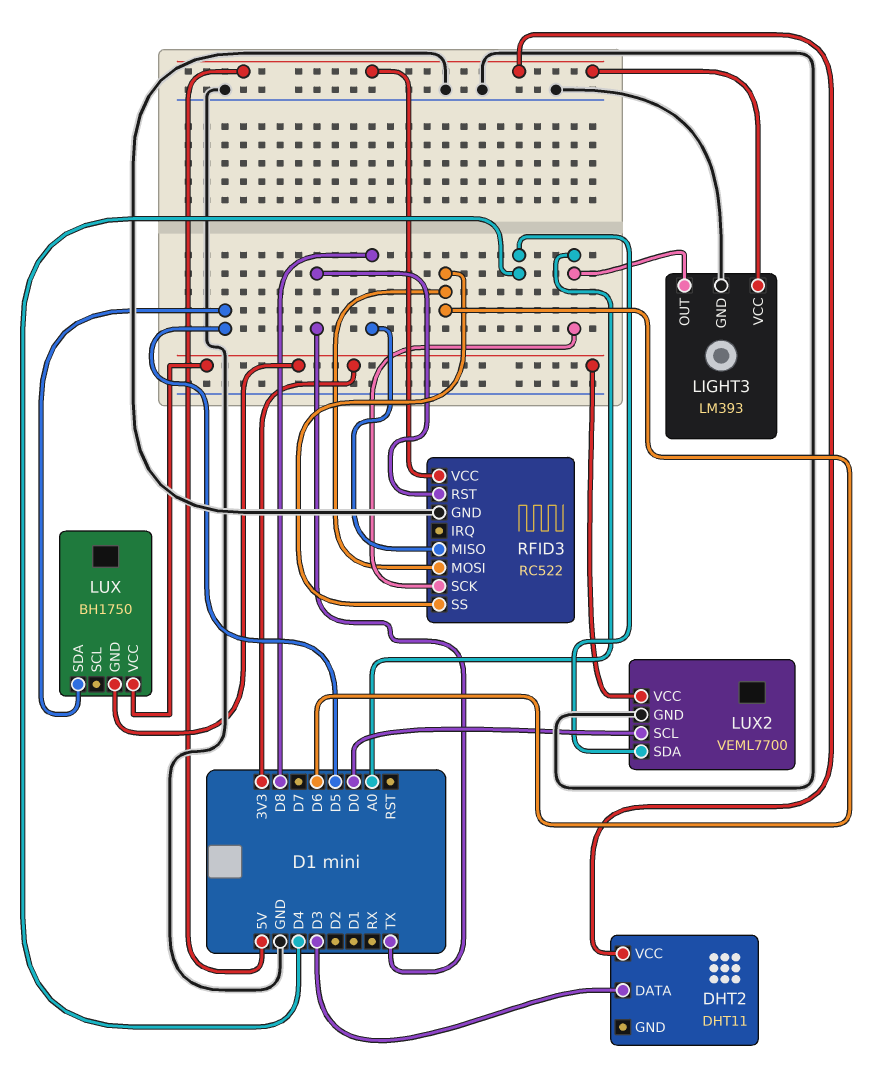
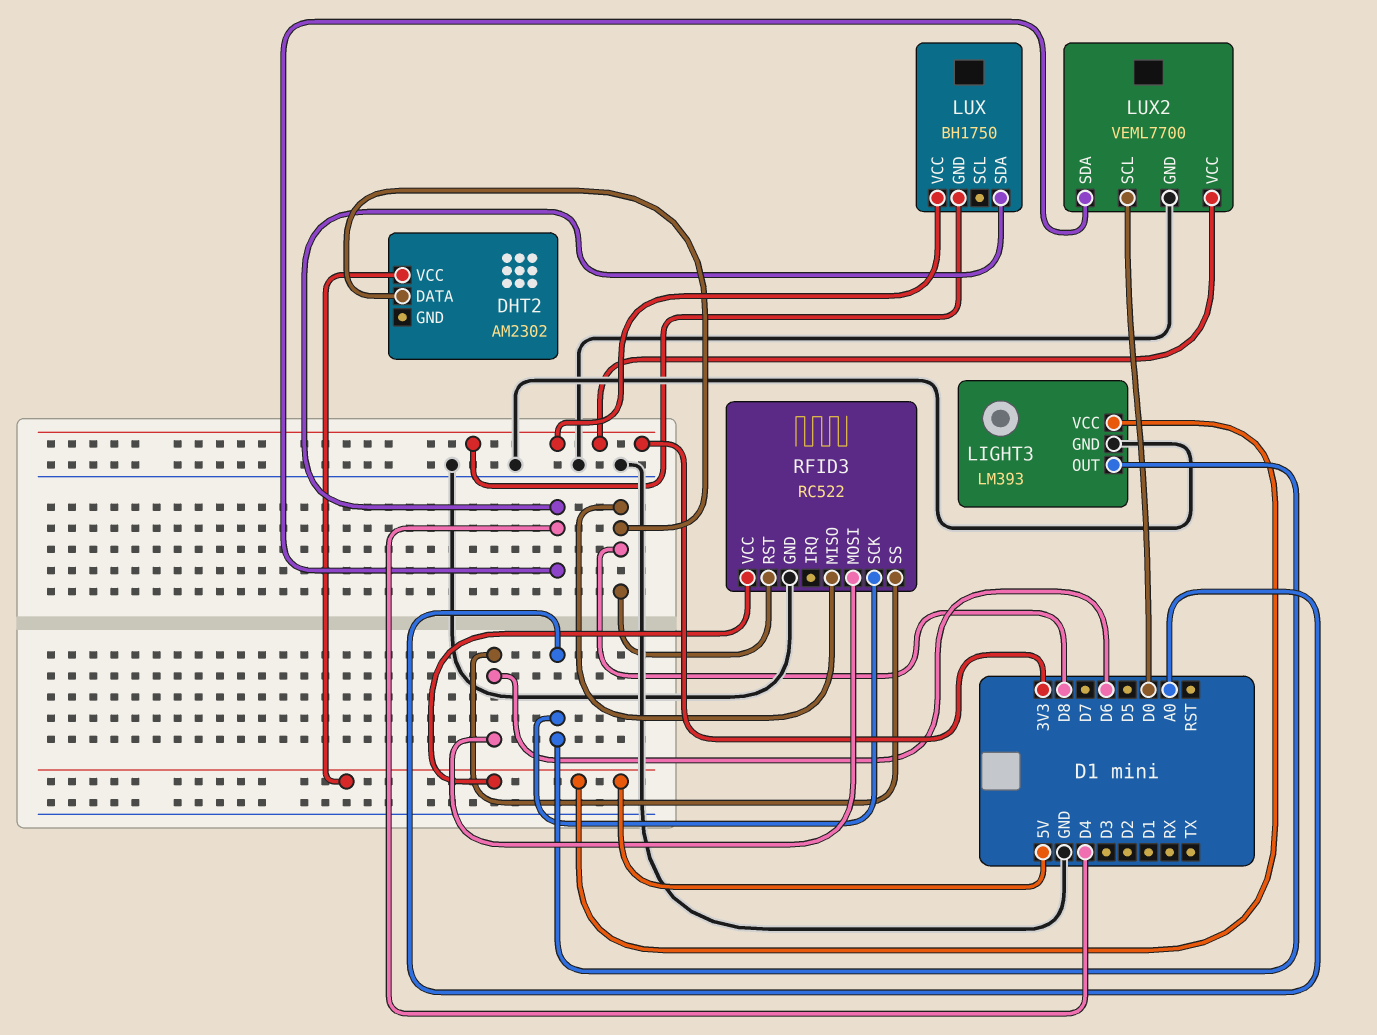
DHT2: DHT11 -> AM2302
DHT2 pin DATA: D3 -> D8
LUX pin SDA: D5 -> D4
RFID3 pin RST: TX -> D8

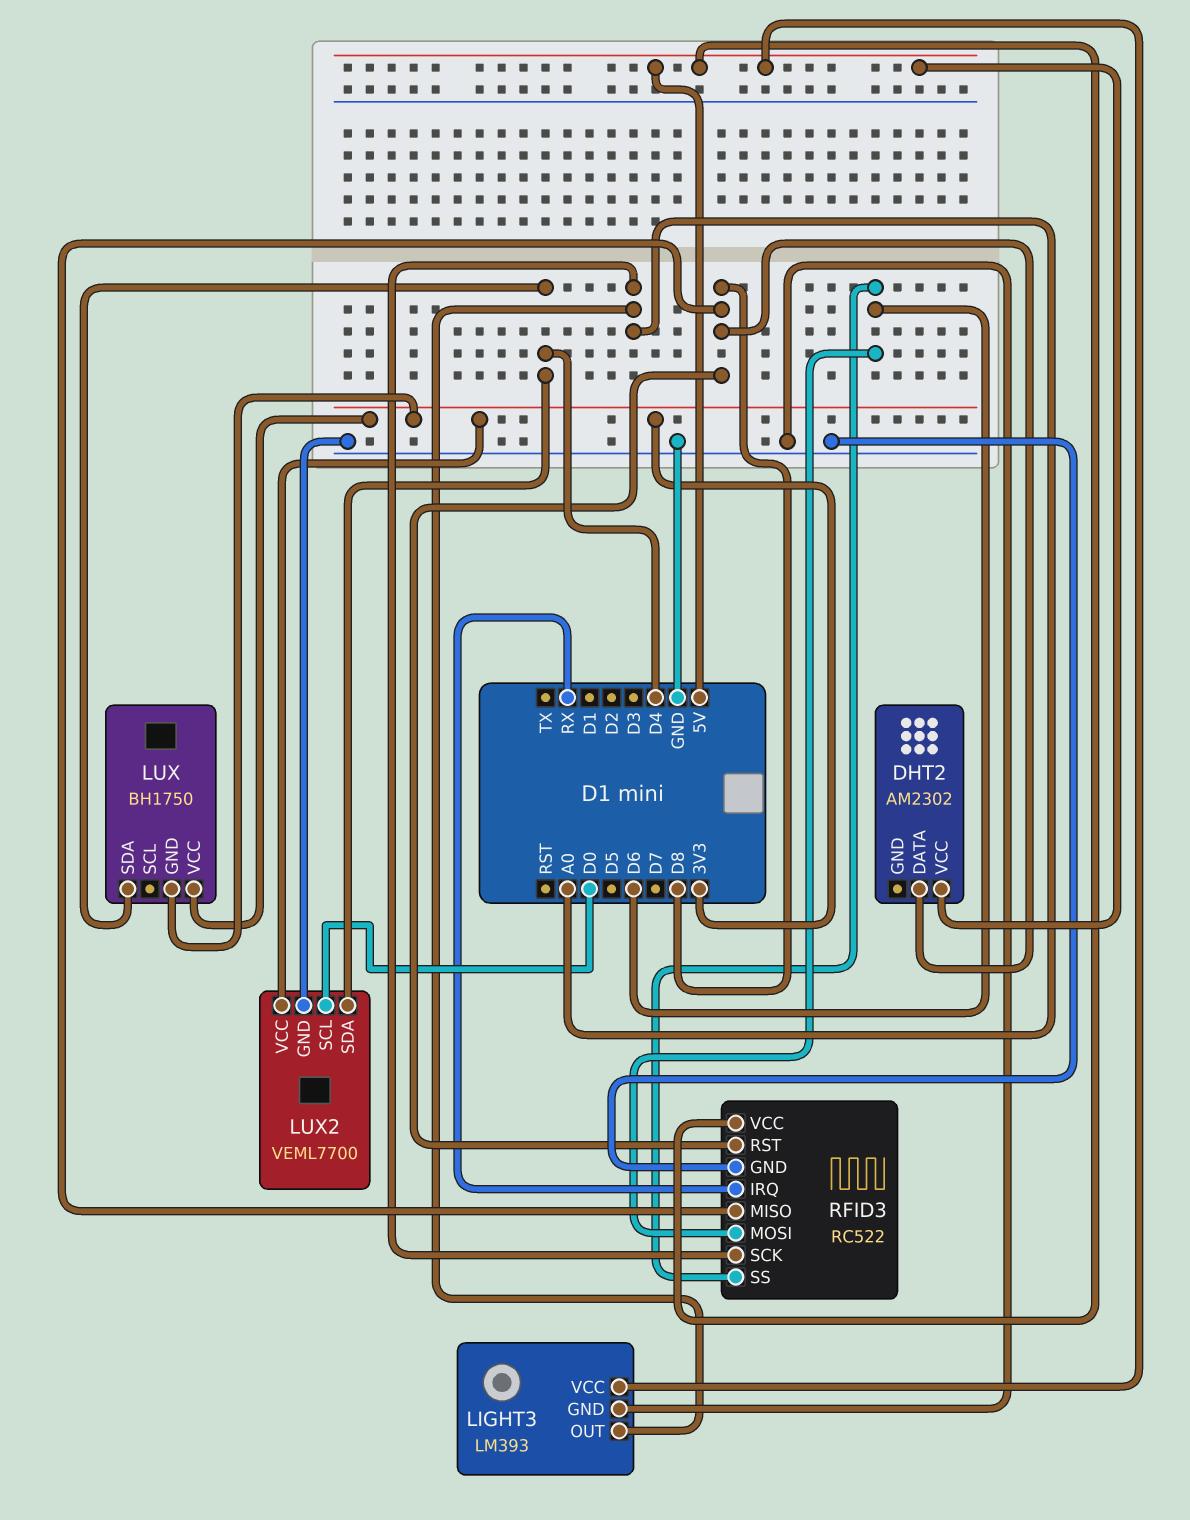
RFID3 pin IRQ: none -> RX

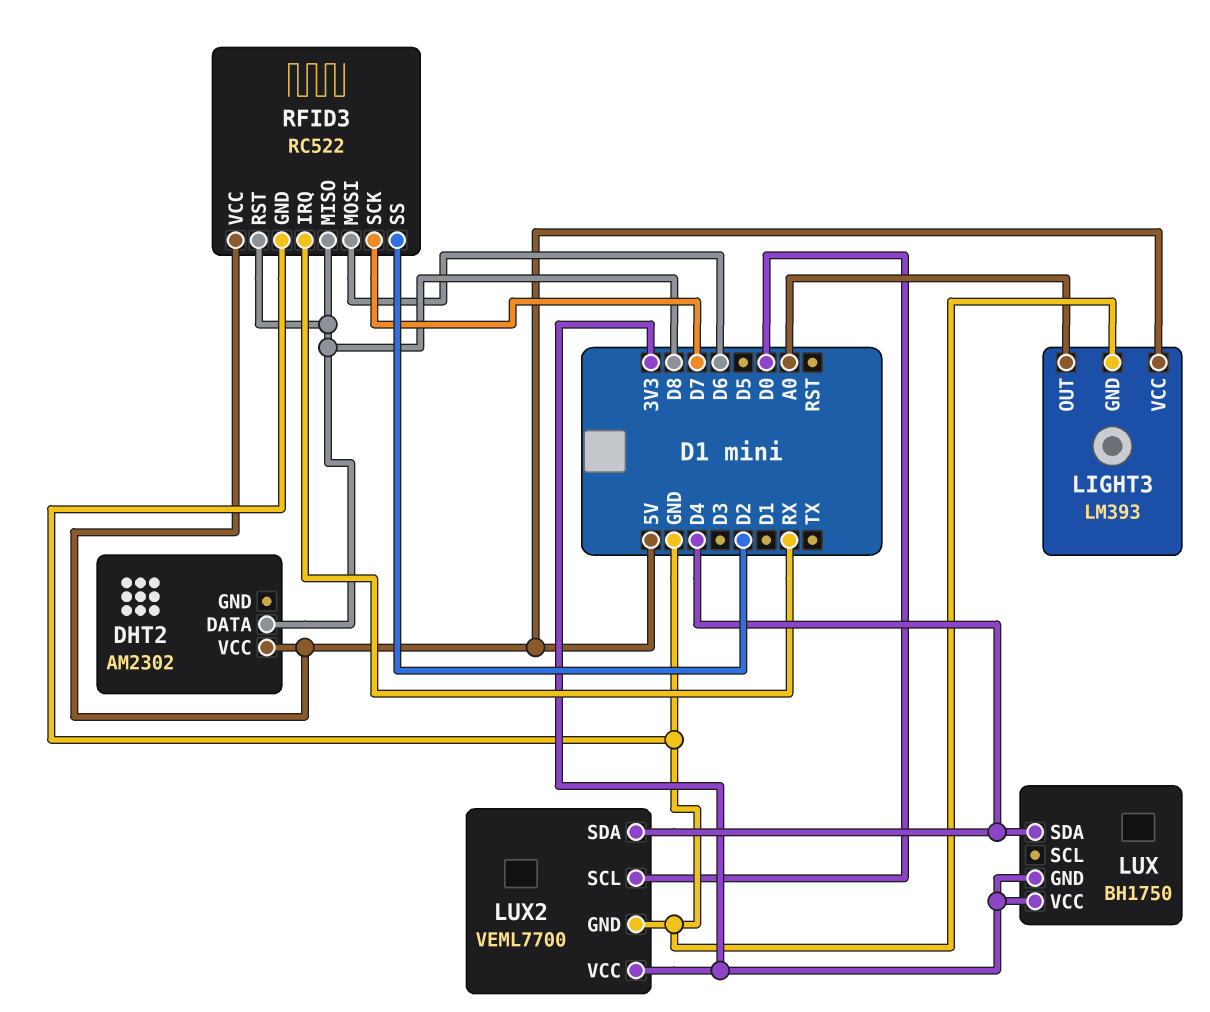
RFID3 pin SCK: A0 -> D7
RFID3 pin SS: D6 -> D2

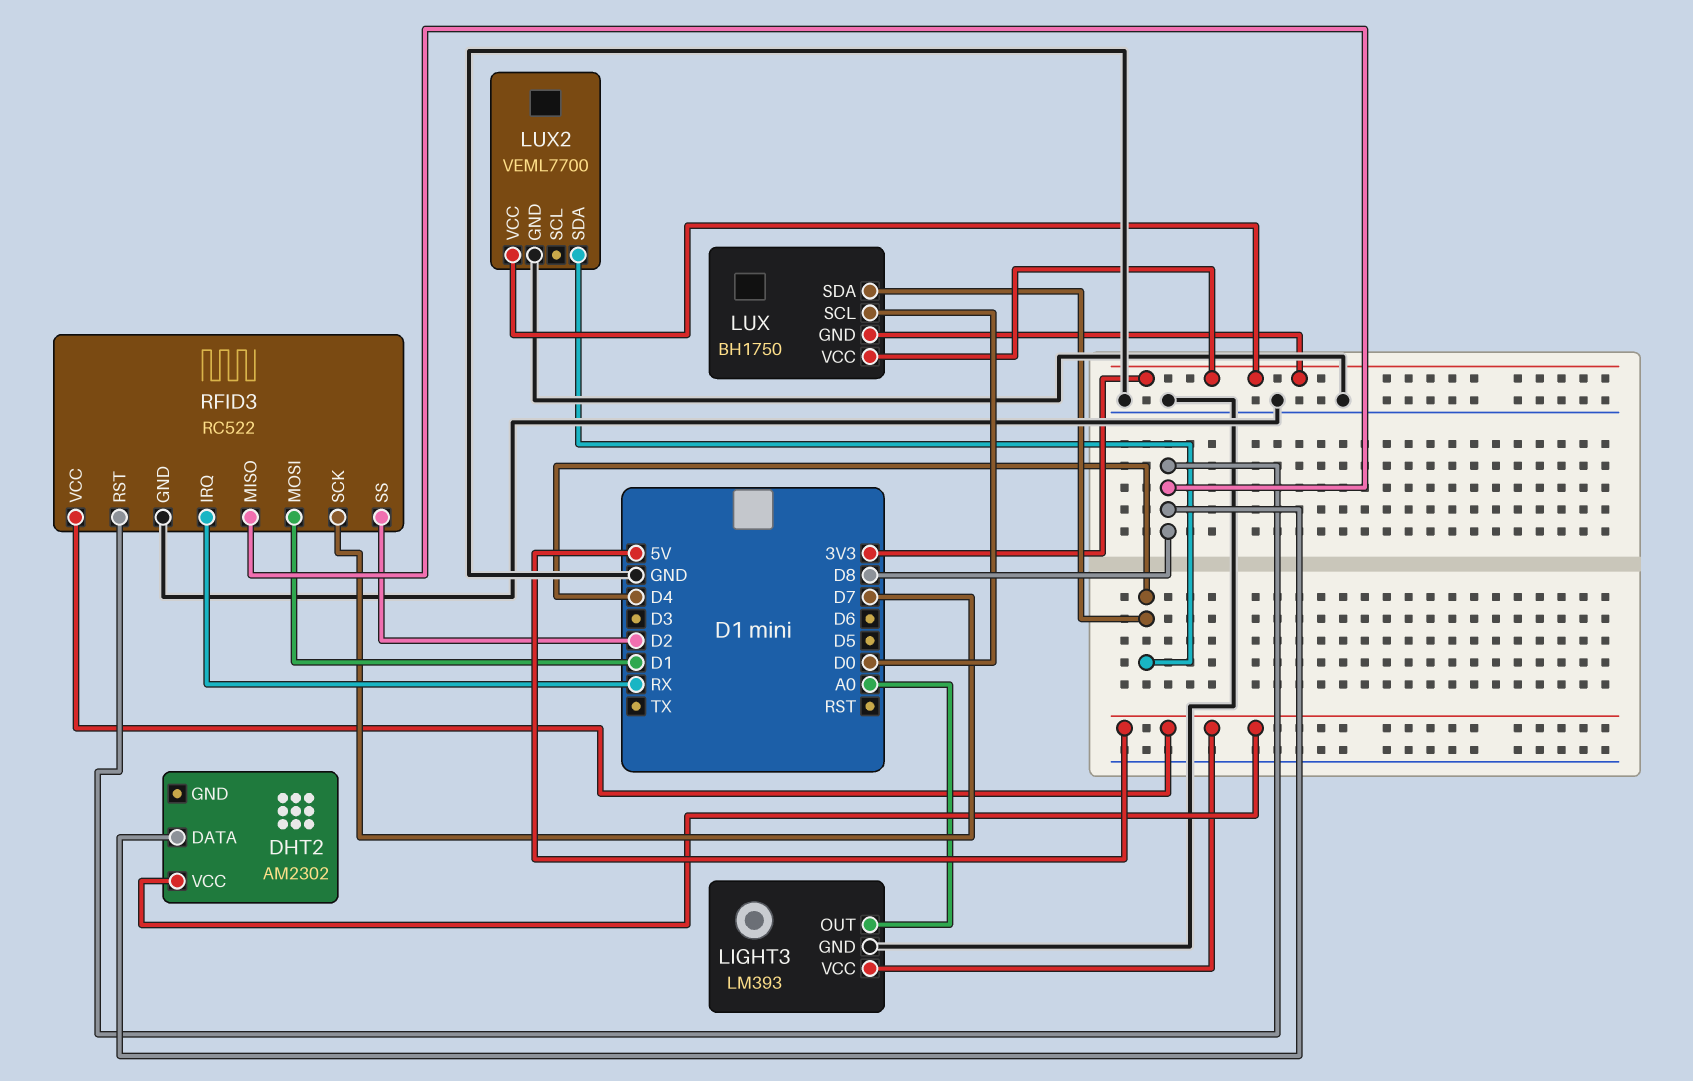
LUX pin SCL: none -> D0
LUX2 pin SCL: D0 -> none
RFID3 pin MOSI: D6 -> D1

